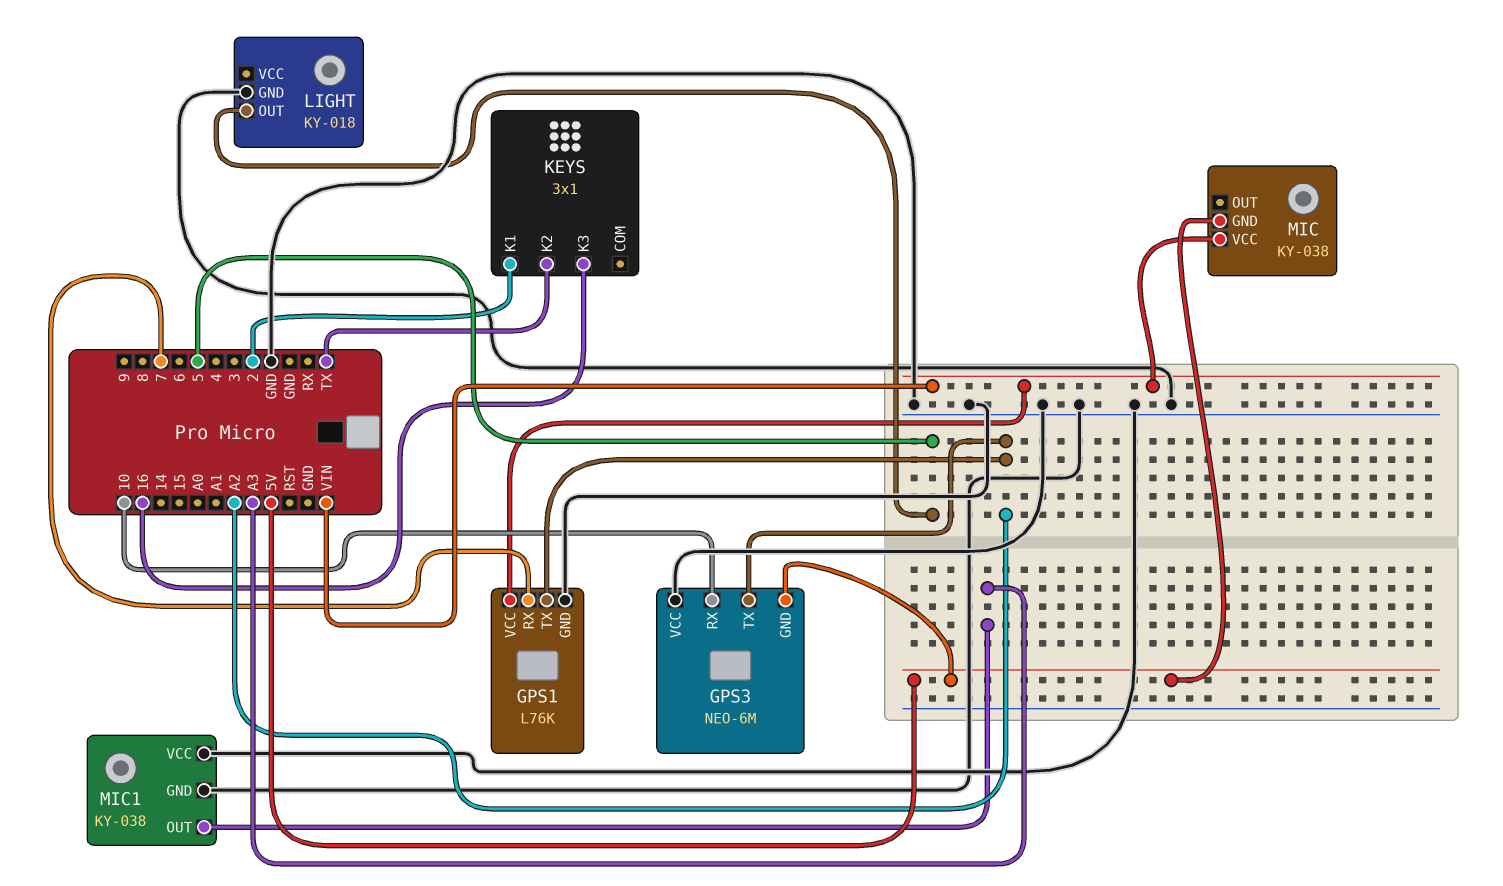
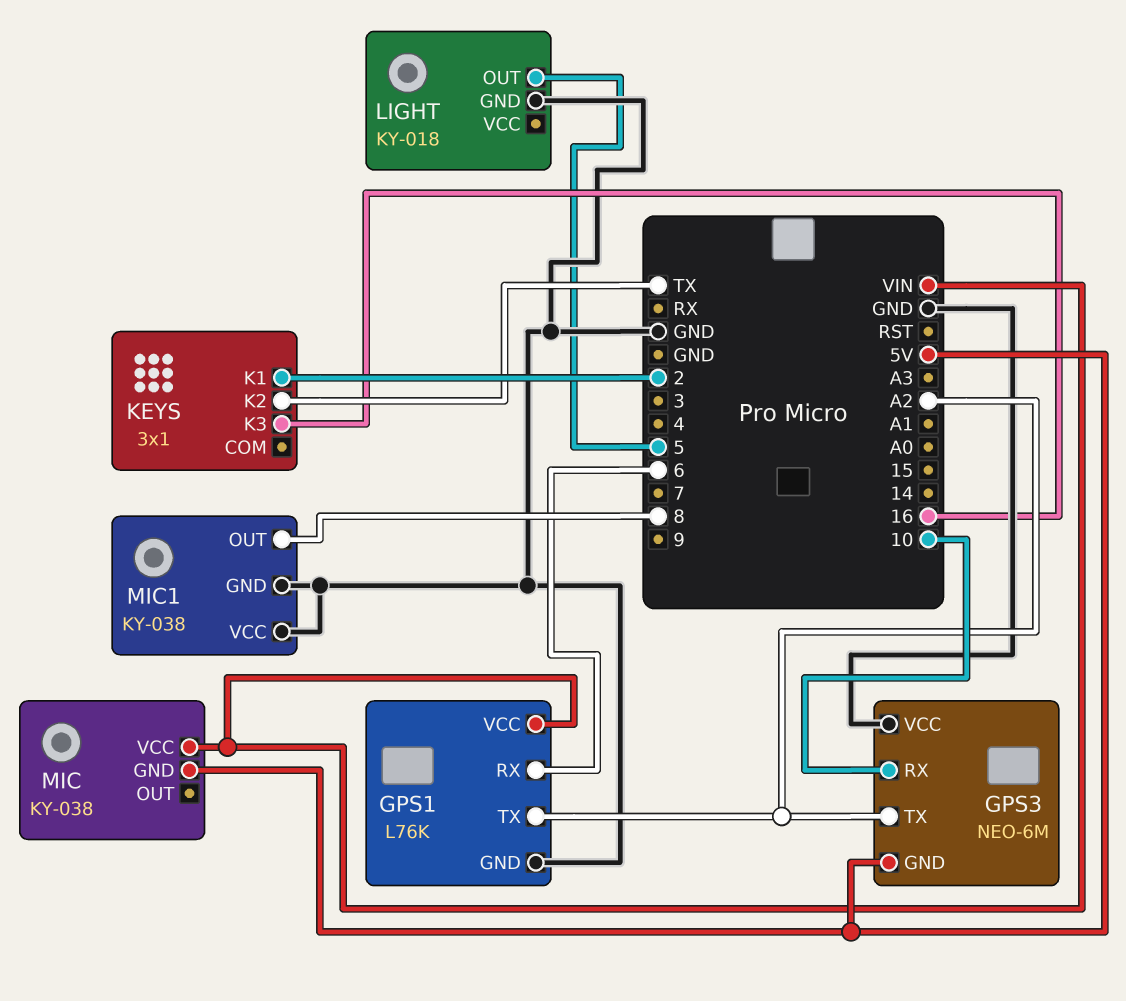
GPS1 pin RX: 7 -> 6
MIC1 pin OUT: A3 -> 8

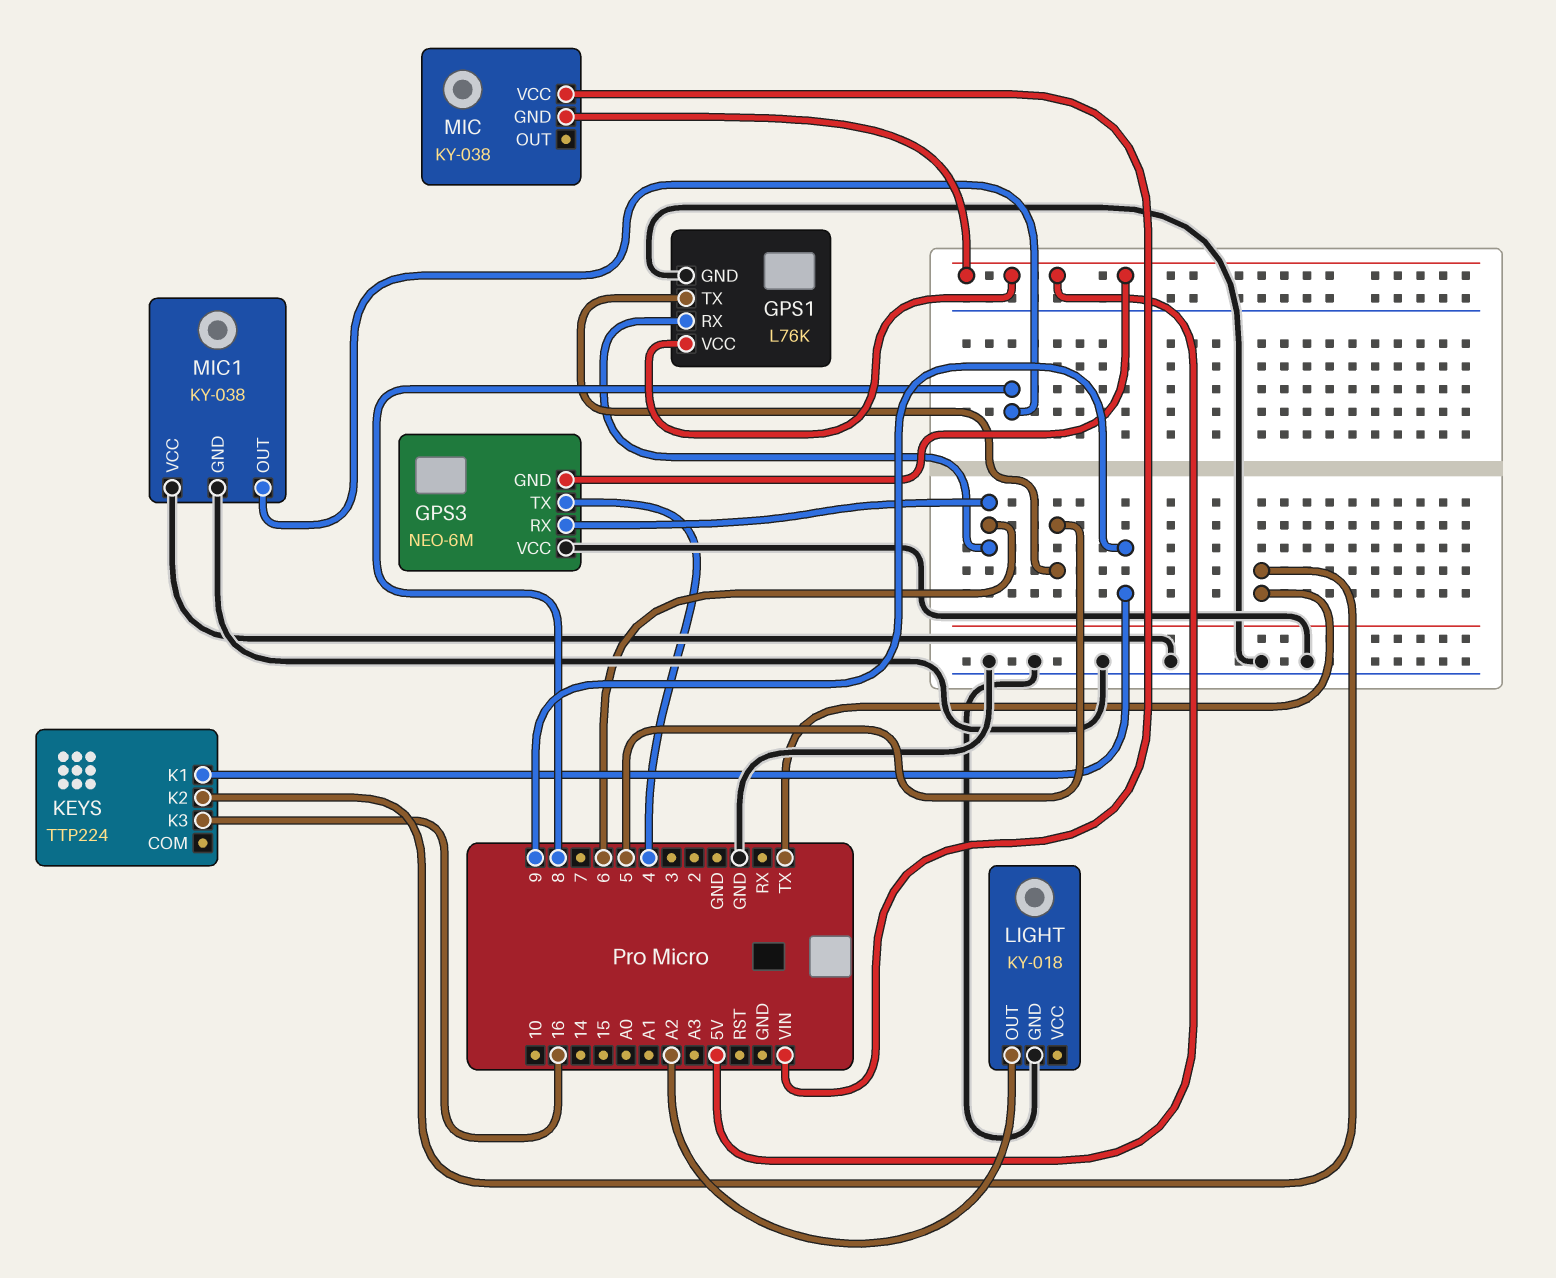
GPS1 pin TX: A2 -> 5
GPS1 pin VCC: VIN -> 5V
GPS3 pin RX: 10 -> 6
GPS3 pin TX: A2 -> 4
KEYS: 3x1 -> TTP224
KEYS pin K1: 2 -> 9
LIGHT pin OUT: 5 -> A2

